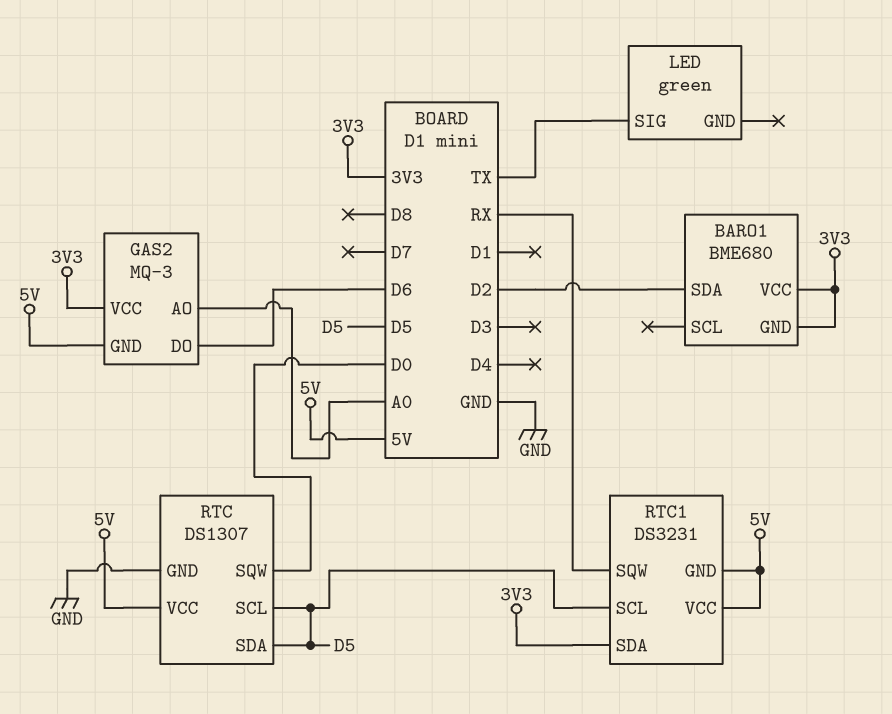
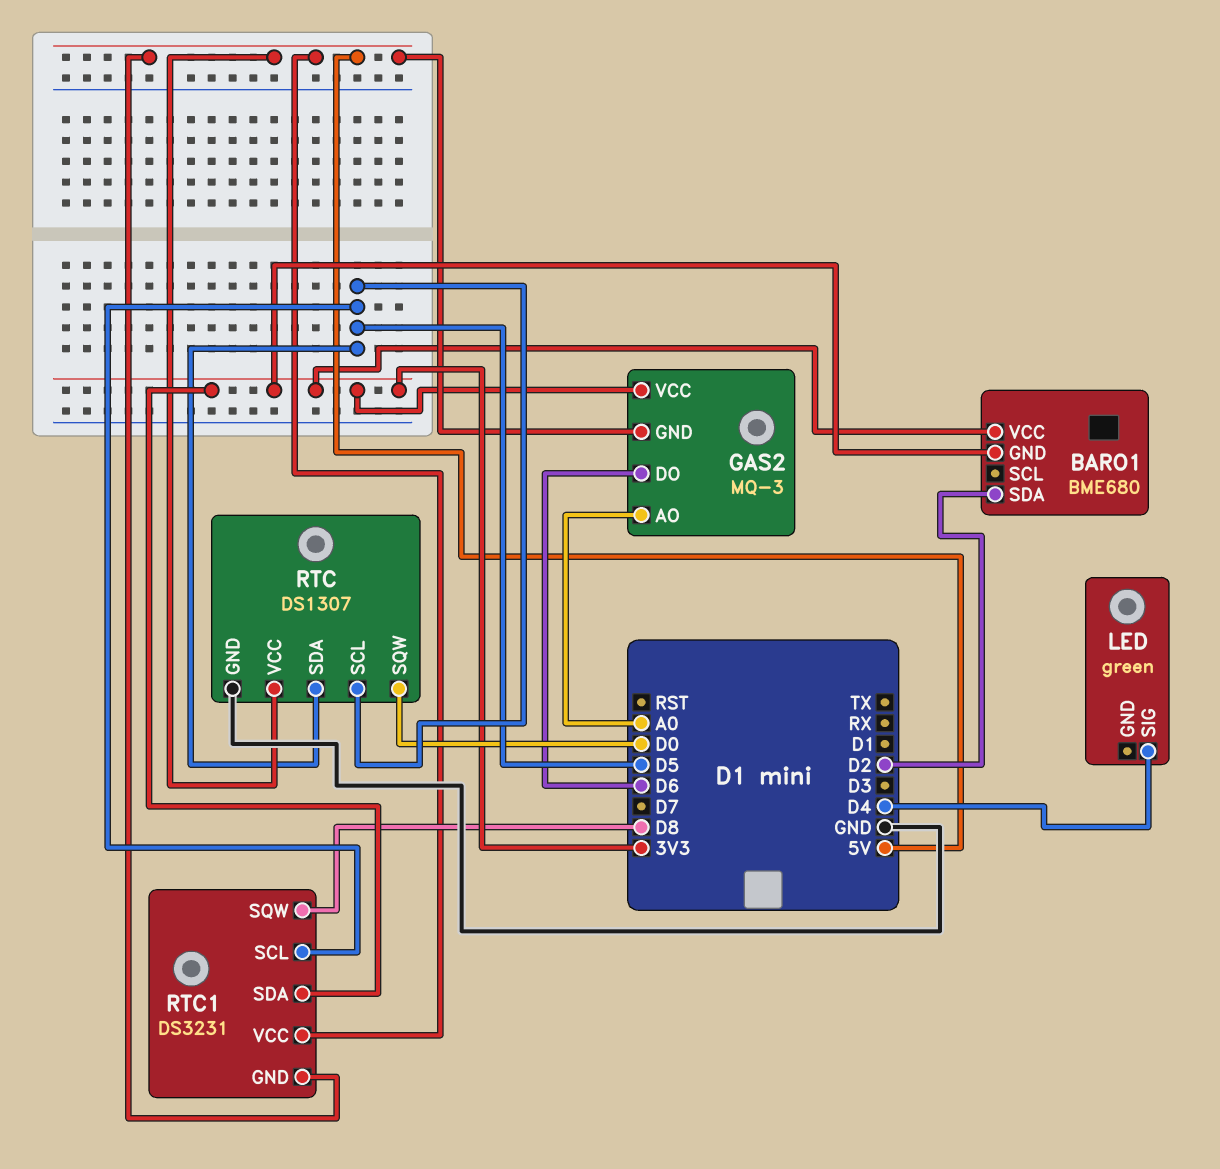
LED pin SIG: TX -> D4
RTC1 pin SQW: RX -> D8

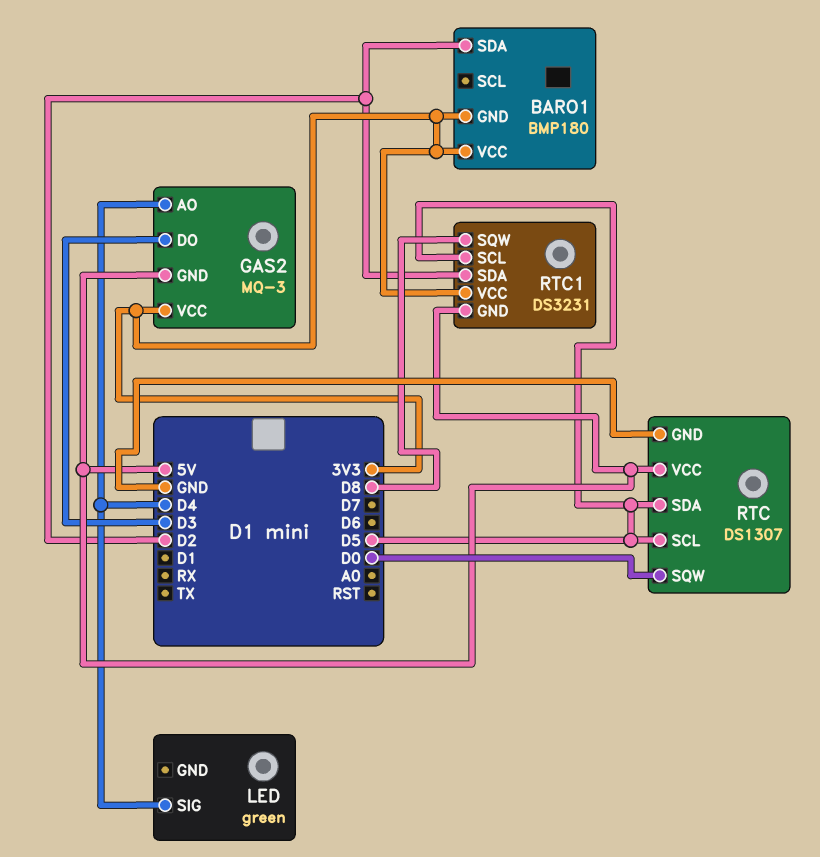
BARO1: BME680 -> BMP180
GAS2 pin AO: A0 -> D4
GAS2 pin DO: D6 -> D3
RTC1 pin SDA: 3V3 -> D2
RTC1 pin VCC: 5V -> 3V3

